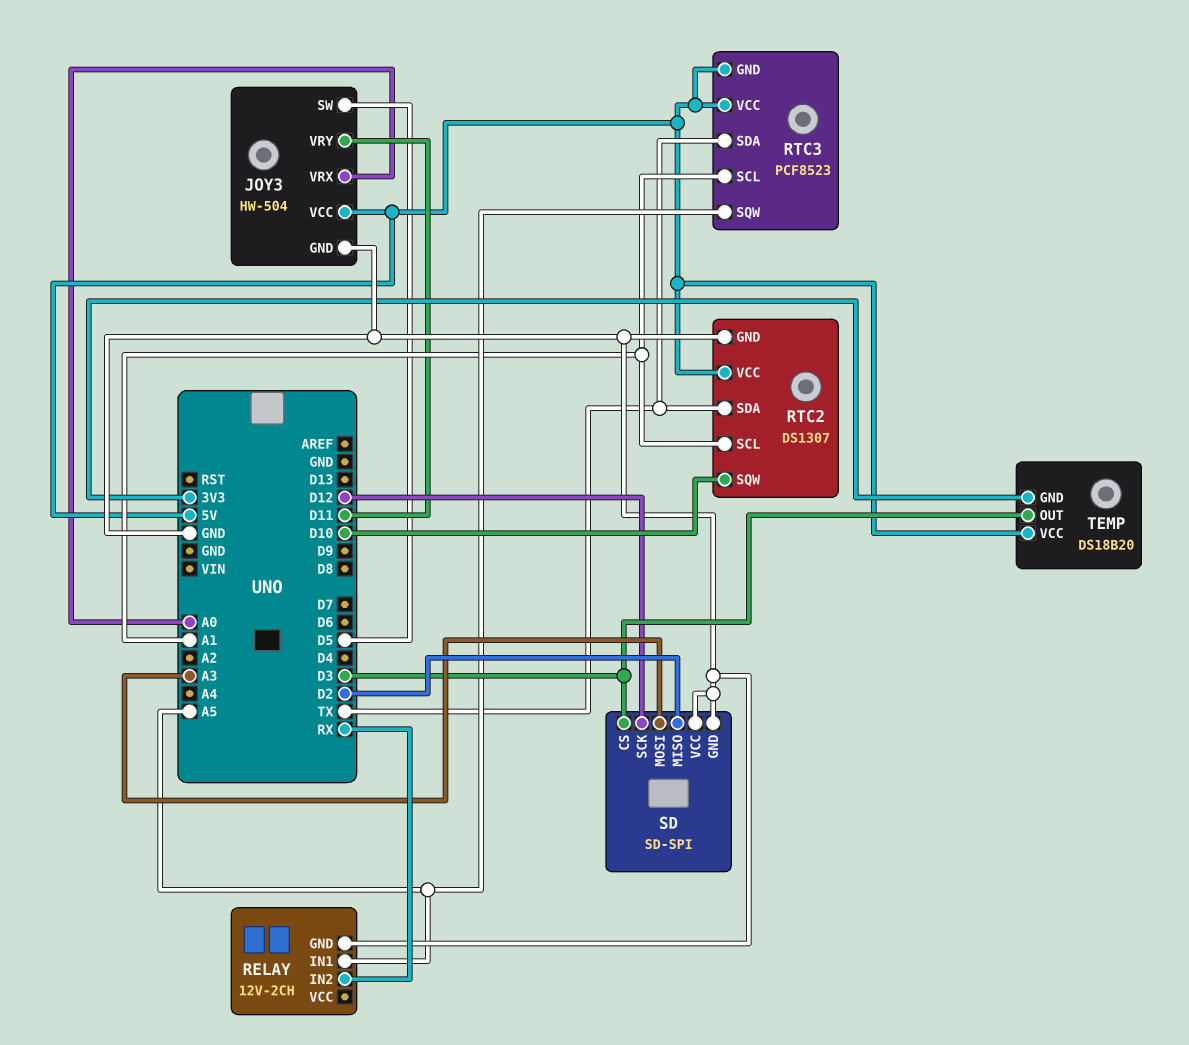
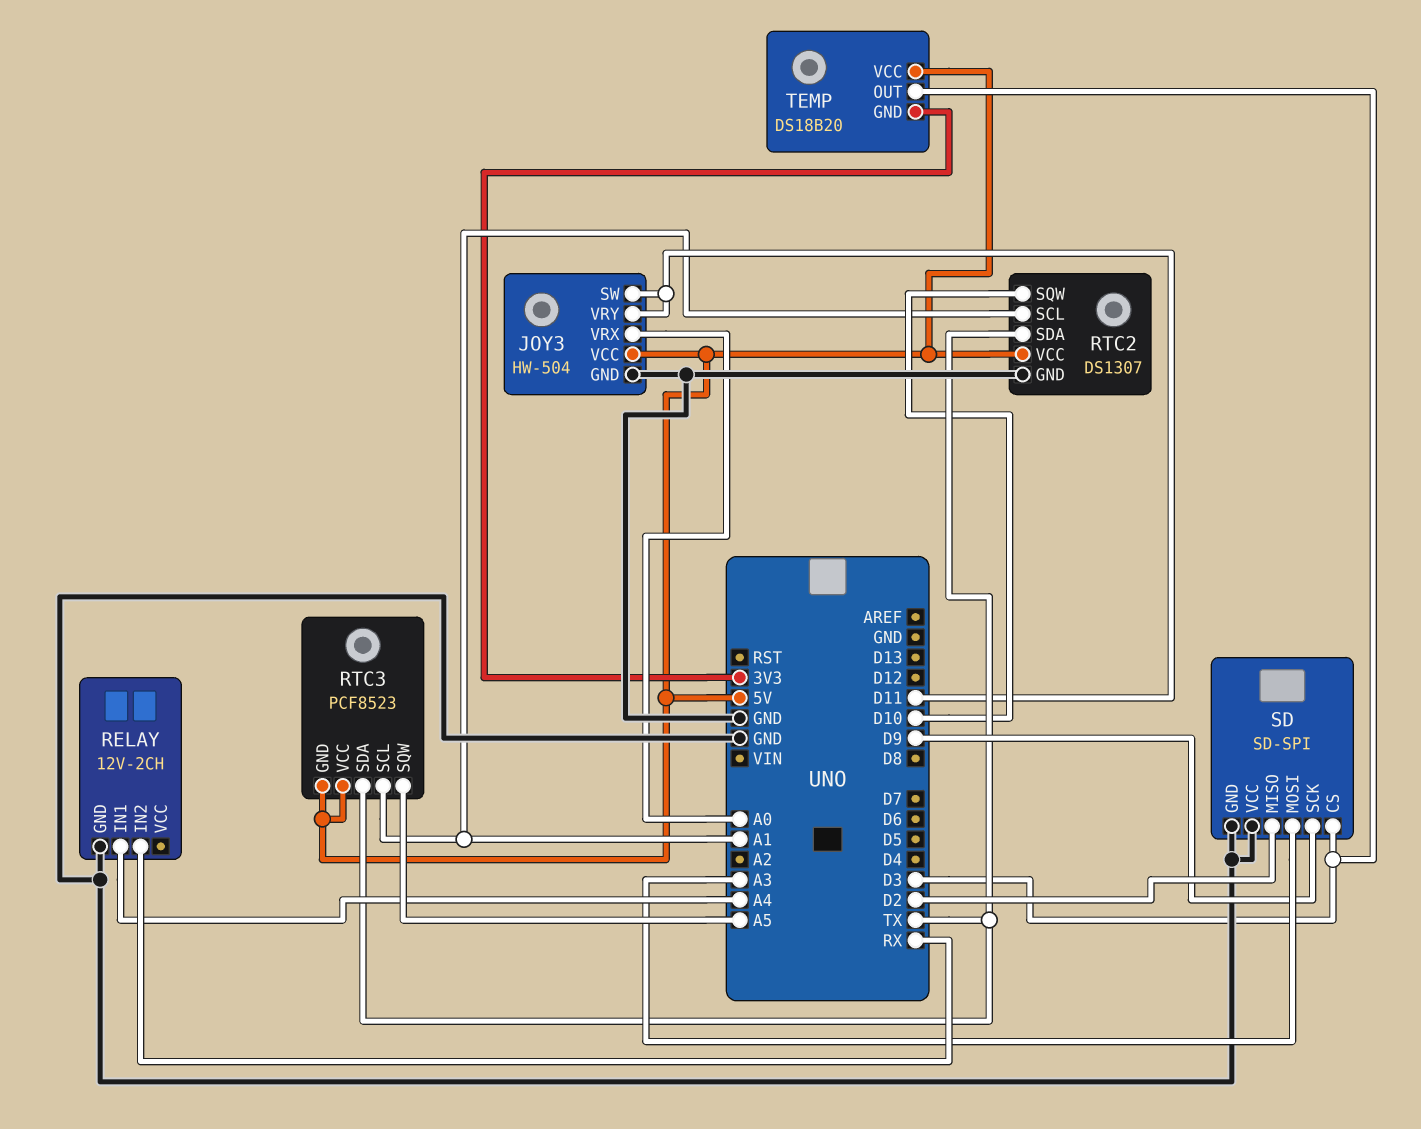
JOY3 pin SW: D5 -> D11
RELAY pin IN1: A5 -> A4
SD pin SCK: D12 -> D9

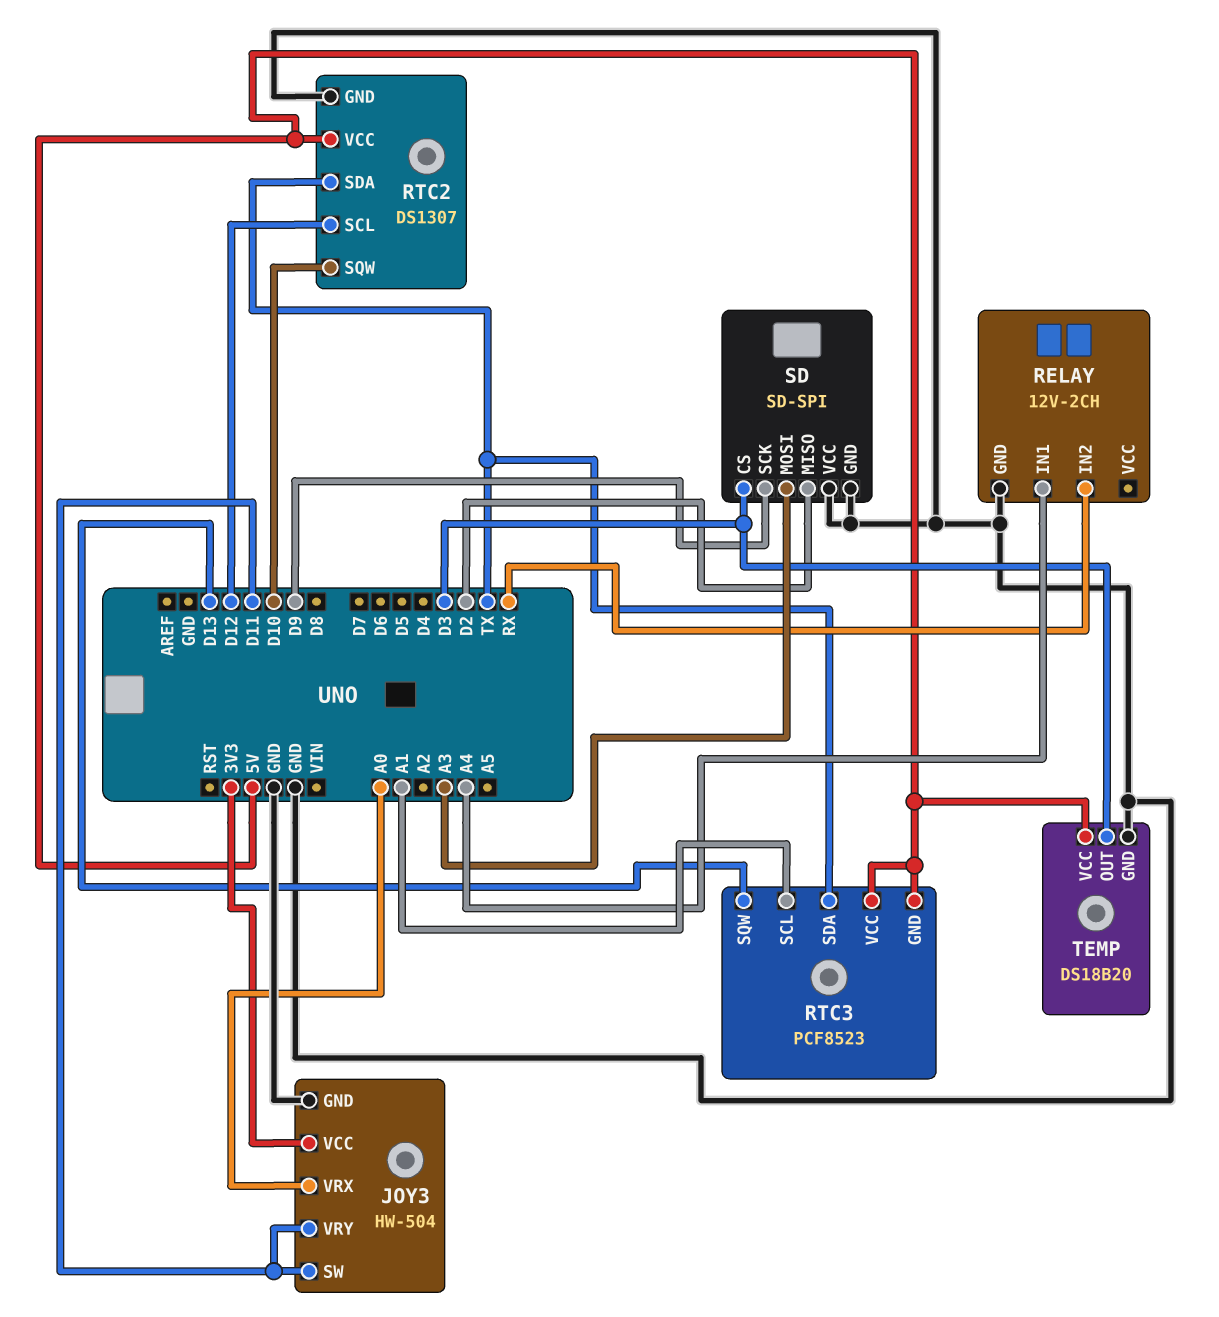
JOY3 pin VCC: 5V -> 3V3
RTC2 pin SCL: A1 -> D12
RTC3 pin SQW: A5 -> D13
TEMP pin GND: 3V3 -> GND

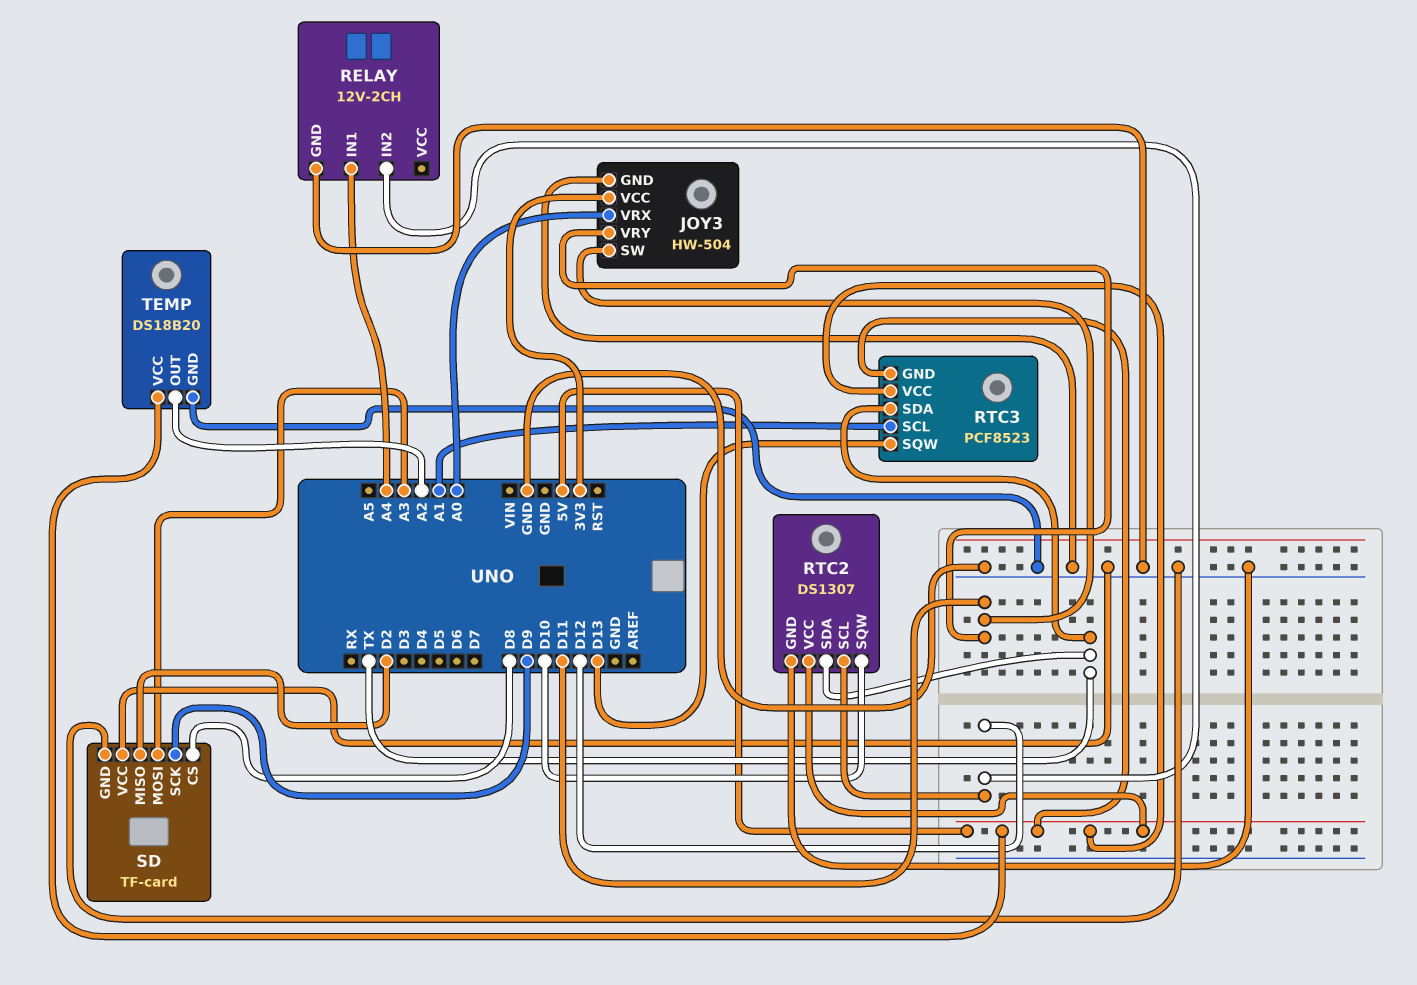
RELAY pin IN2: RX -> D12
SD: SD-SPI -> TF-card
SD pin CS: D3 -> D8
TEMP pin OUT: D3 -> A2

